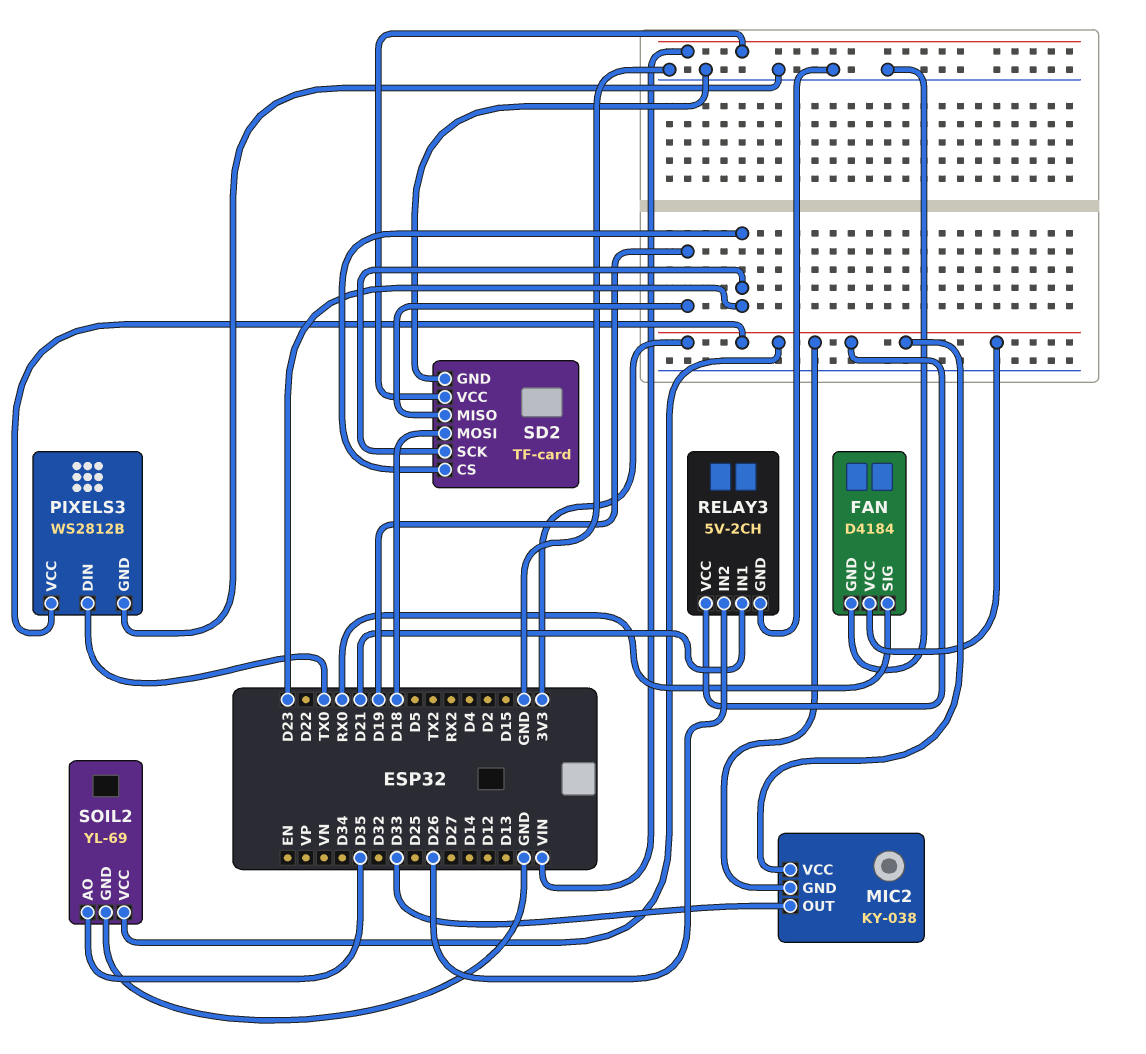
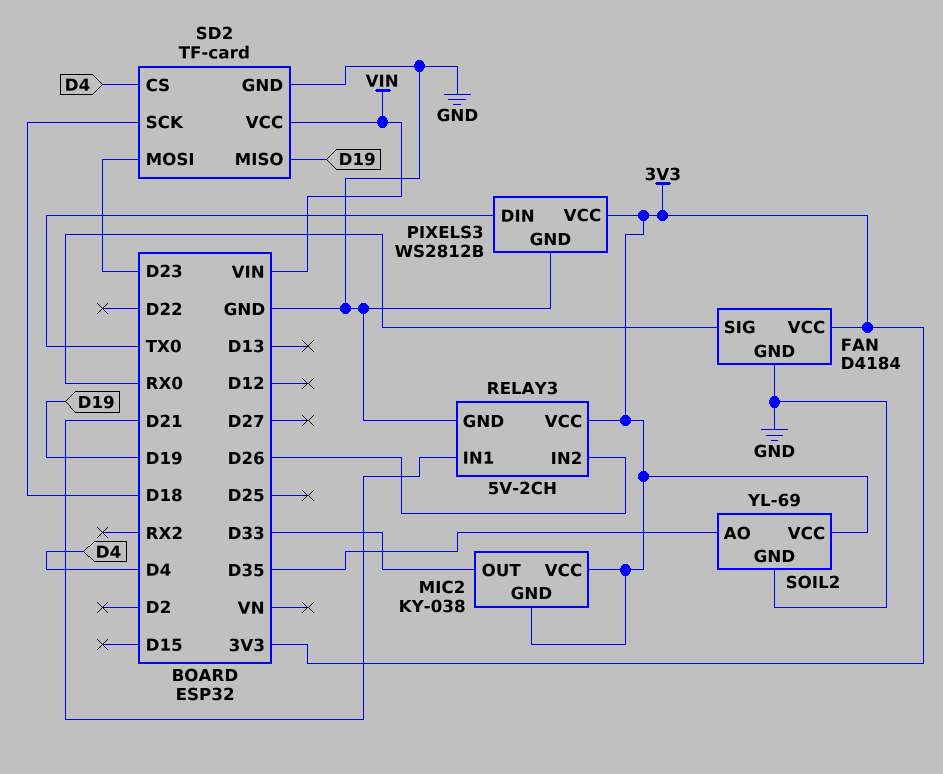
SD2 pin CS: D23 -> D4
SD2 pin MOSI: D18 -> D23
SD2 pin SCK: D23 -> D18

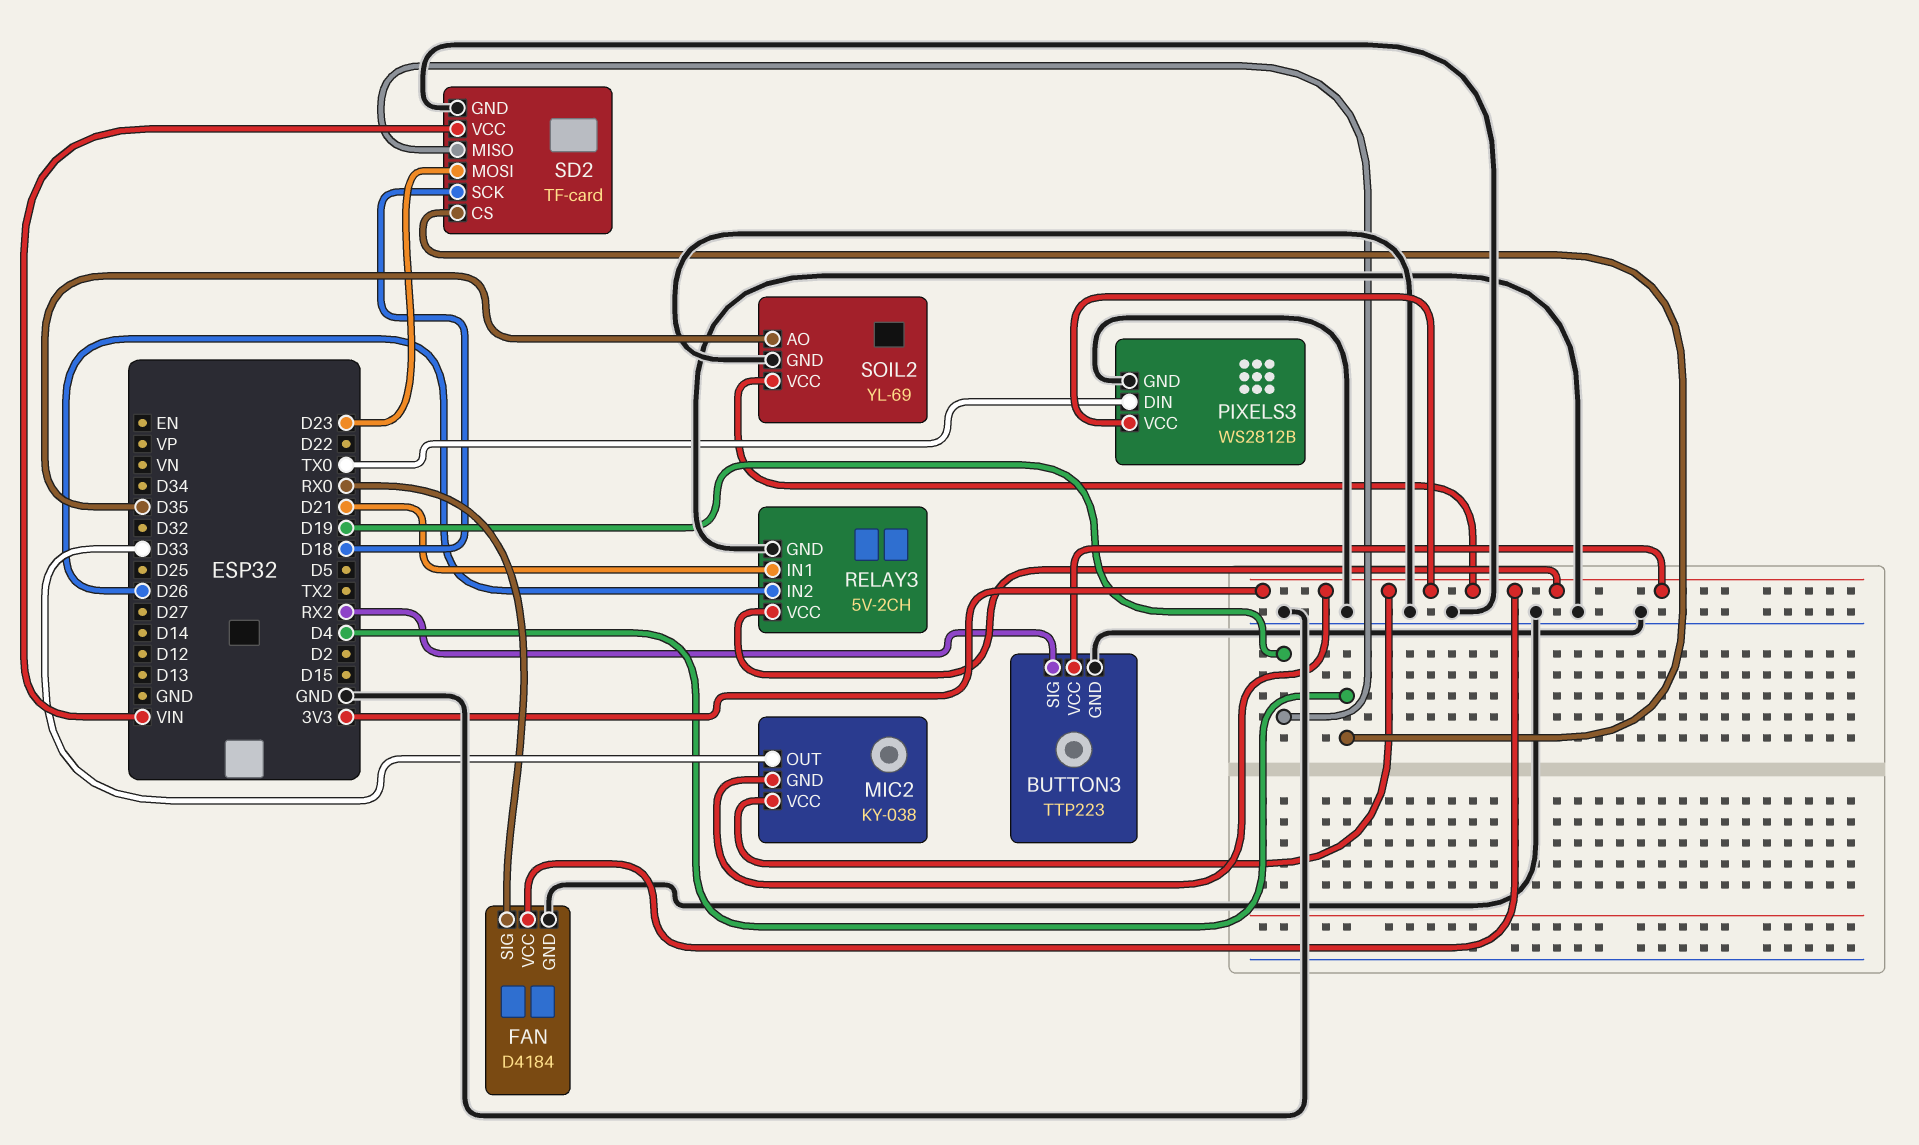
BUTTON3: none -> TTP223
BUTTON3 pin GND: none -> GND
BUTTON3 pin SIG: none -> RX2
BUTTON3 pin VCC: none -> 3V3

